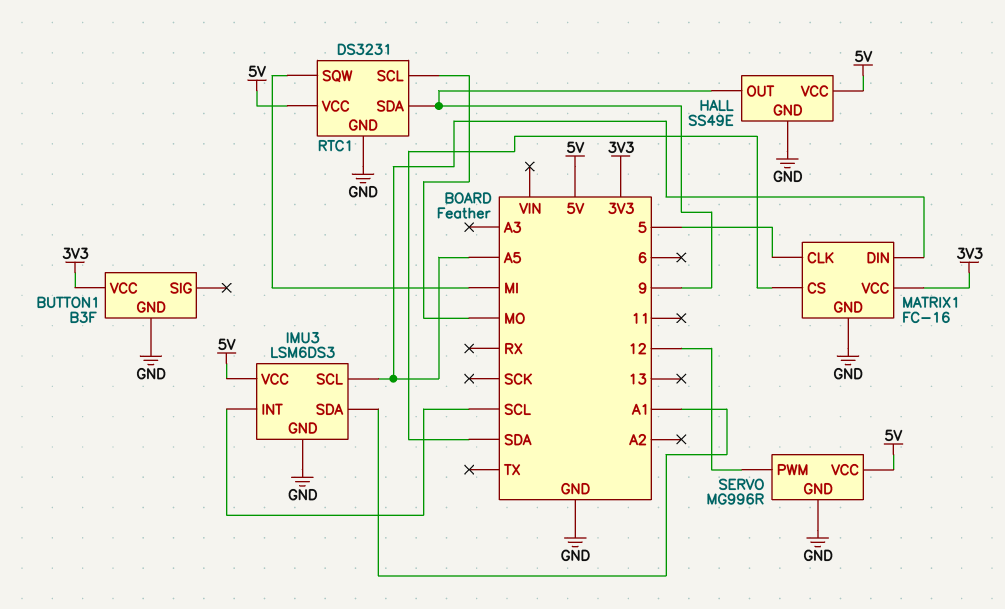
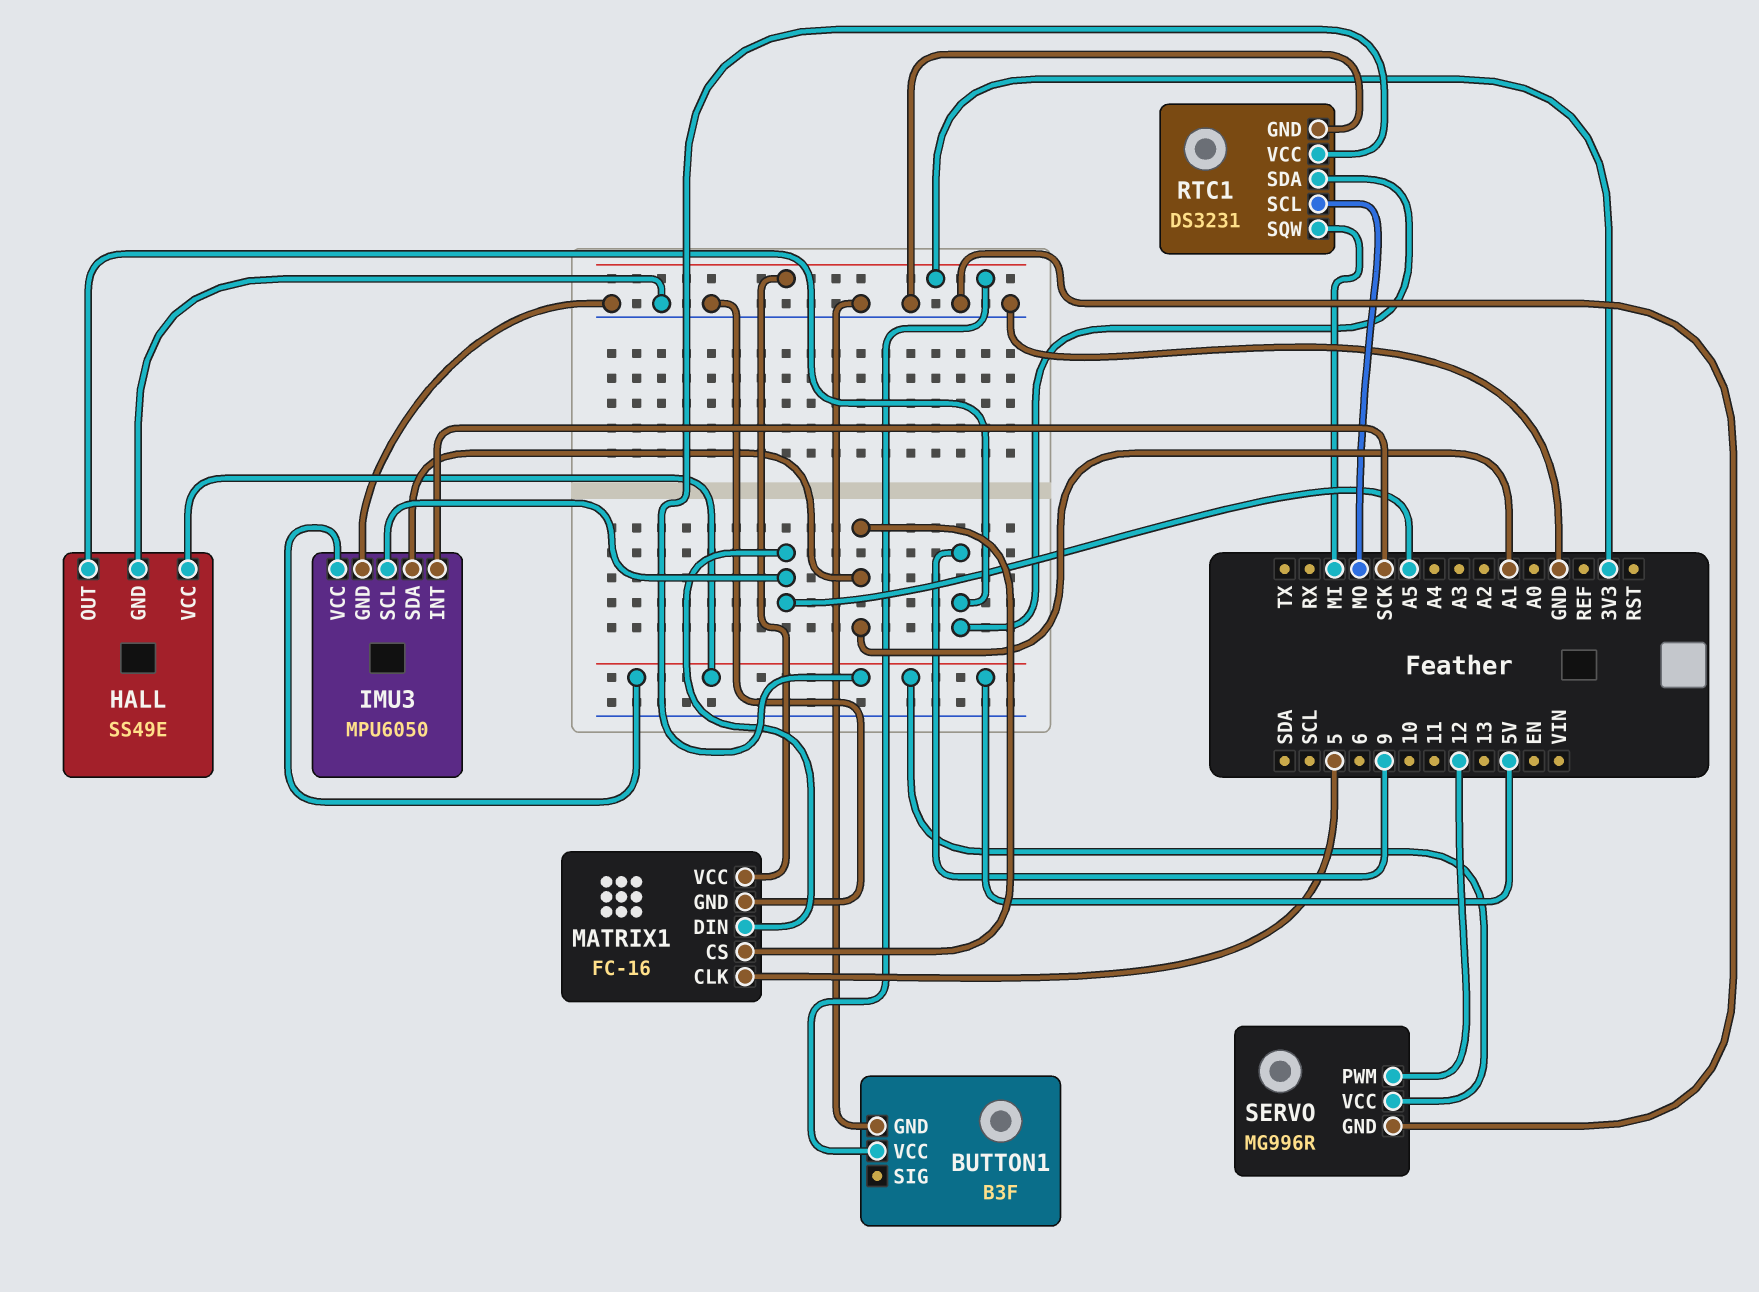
IMU3: LSM6DS3 -> MPU6050
IMU3 pin INT: SCL -> SCK
MATRIX1 pin CS: SDA -> A1

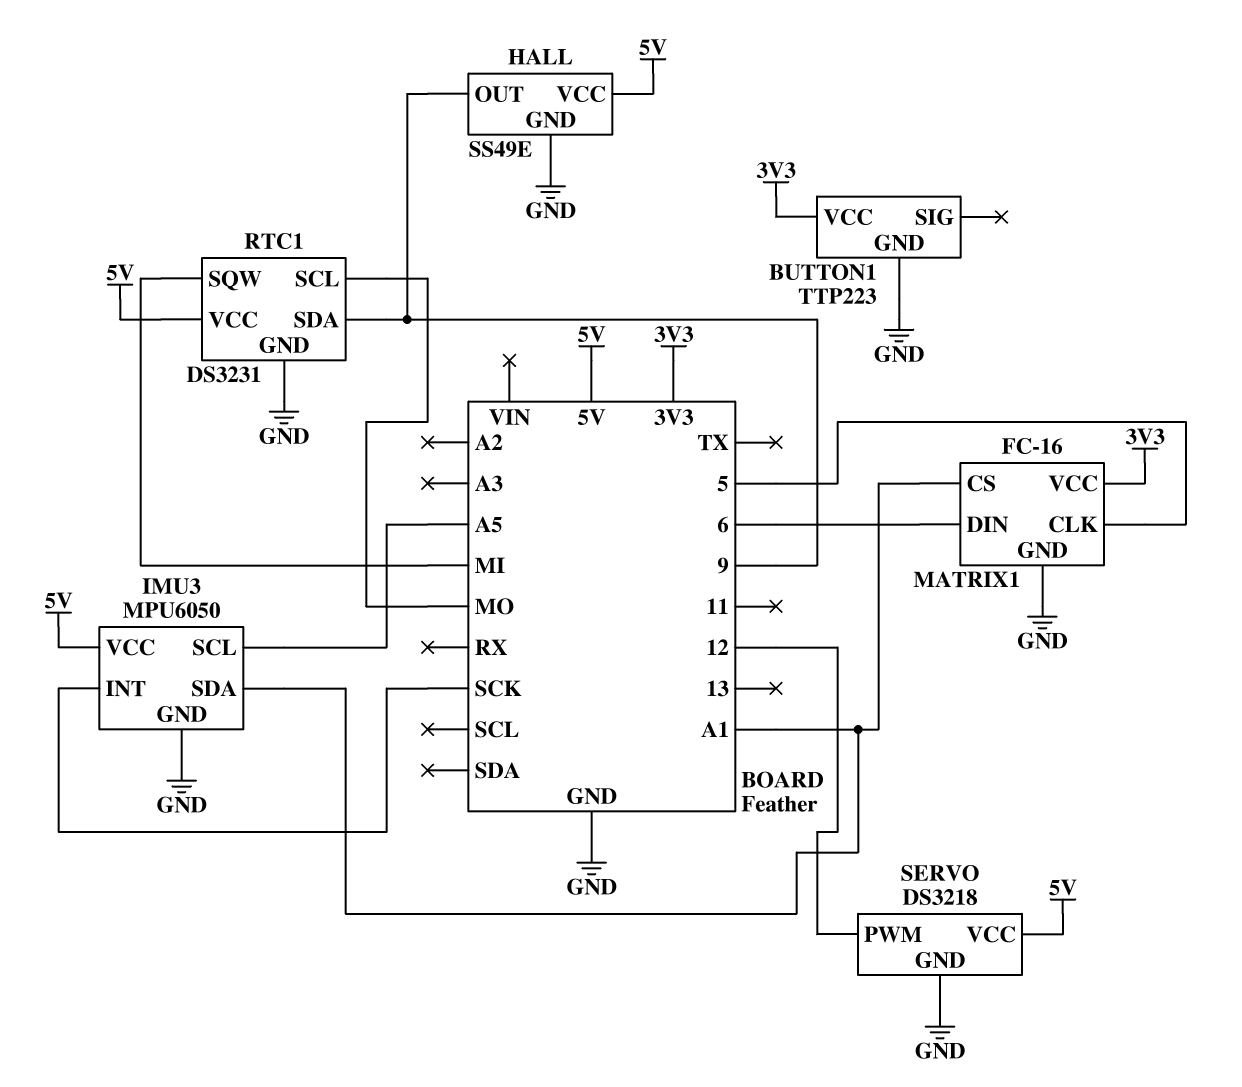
BUTTON1: B3F -> TTP223
MATRIX1 pin DIN: A5 -> 6
SERVO: MG996R -> DS3218

